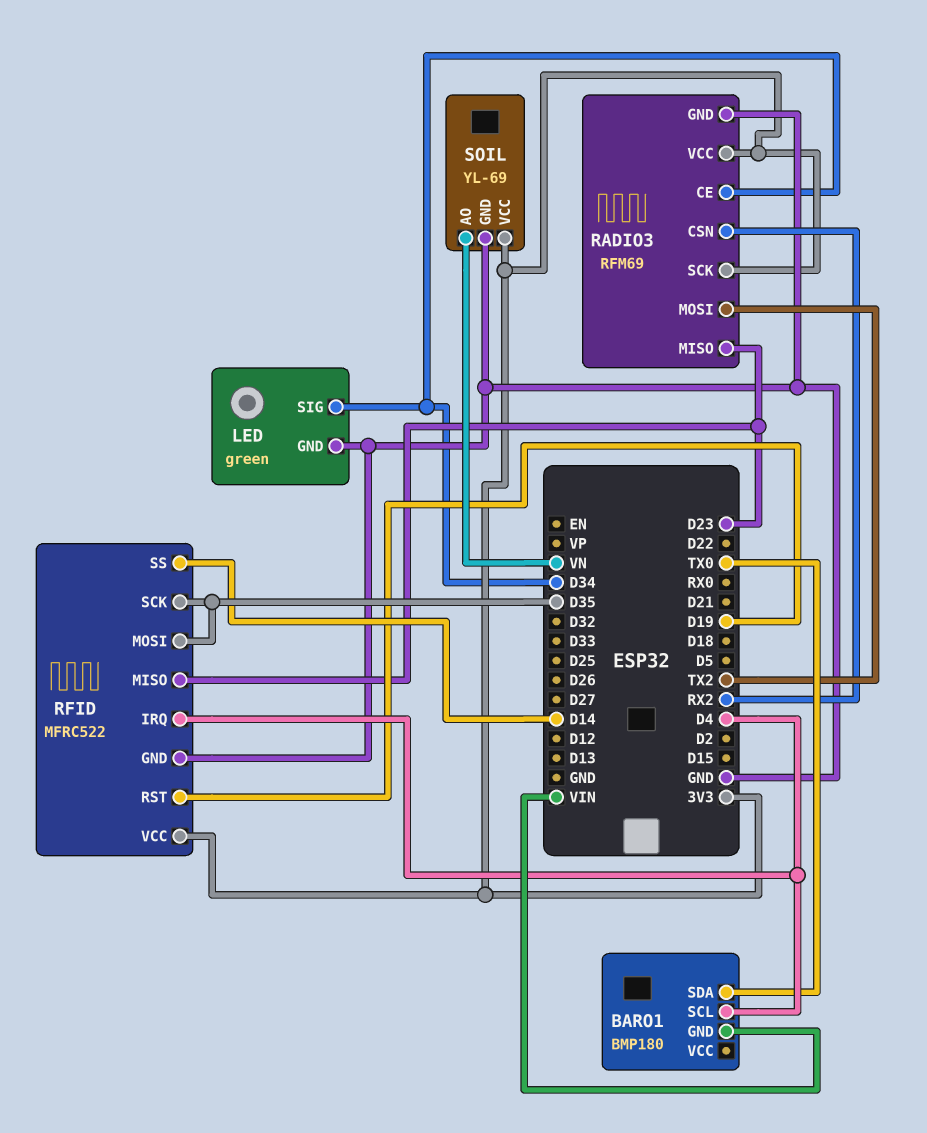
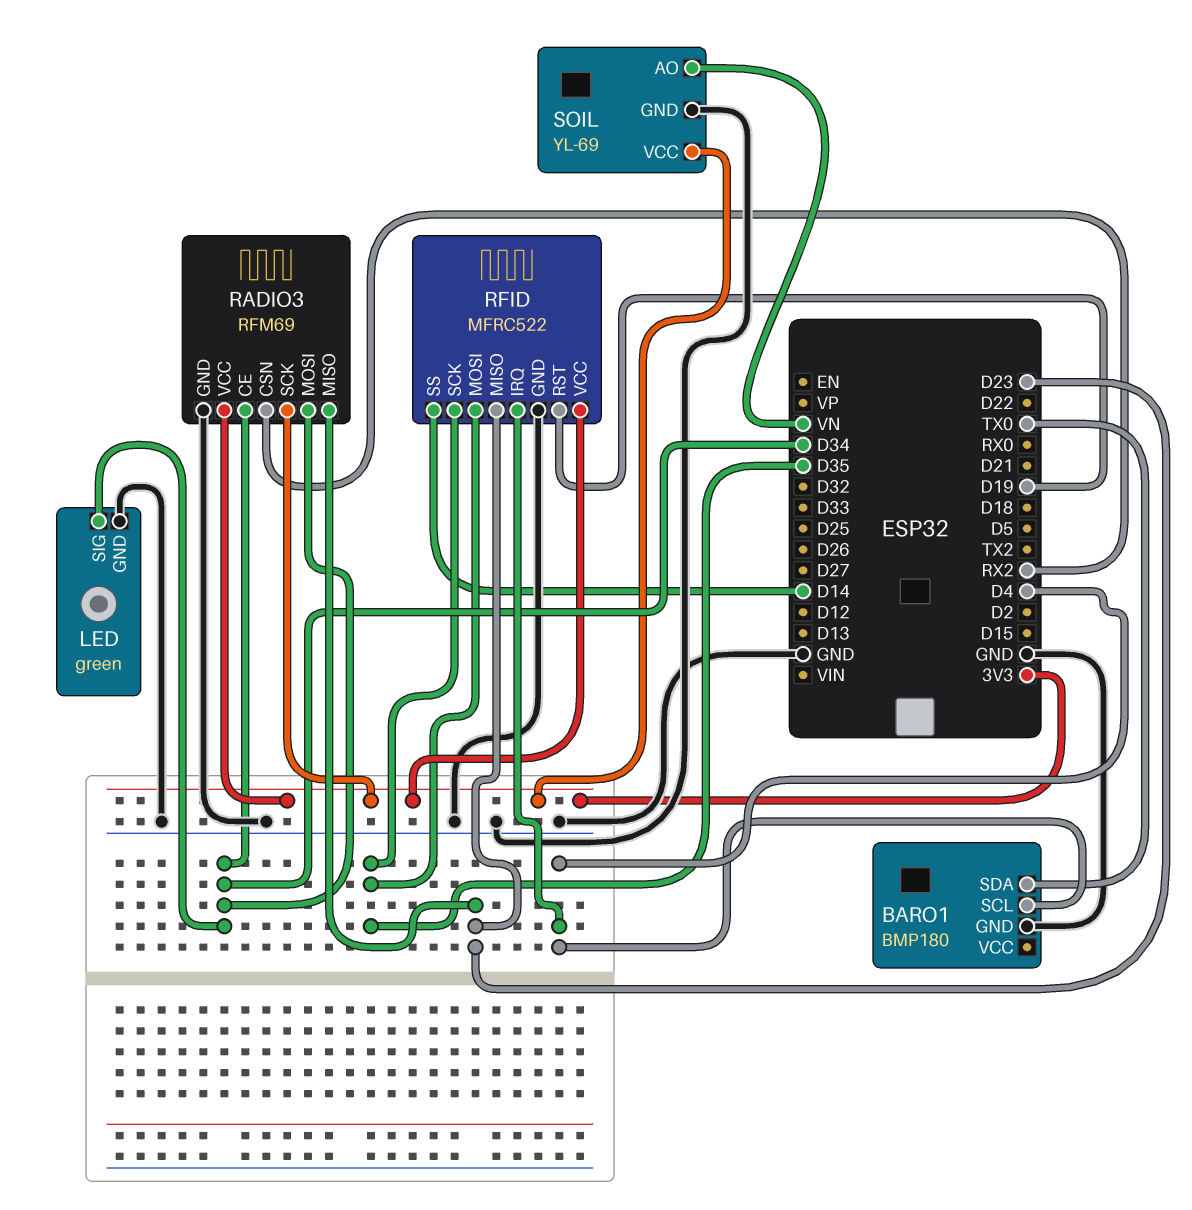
BARO1 pin GND: VIN -> GND
RADIO3 pin MOSI: TX2 -> D34

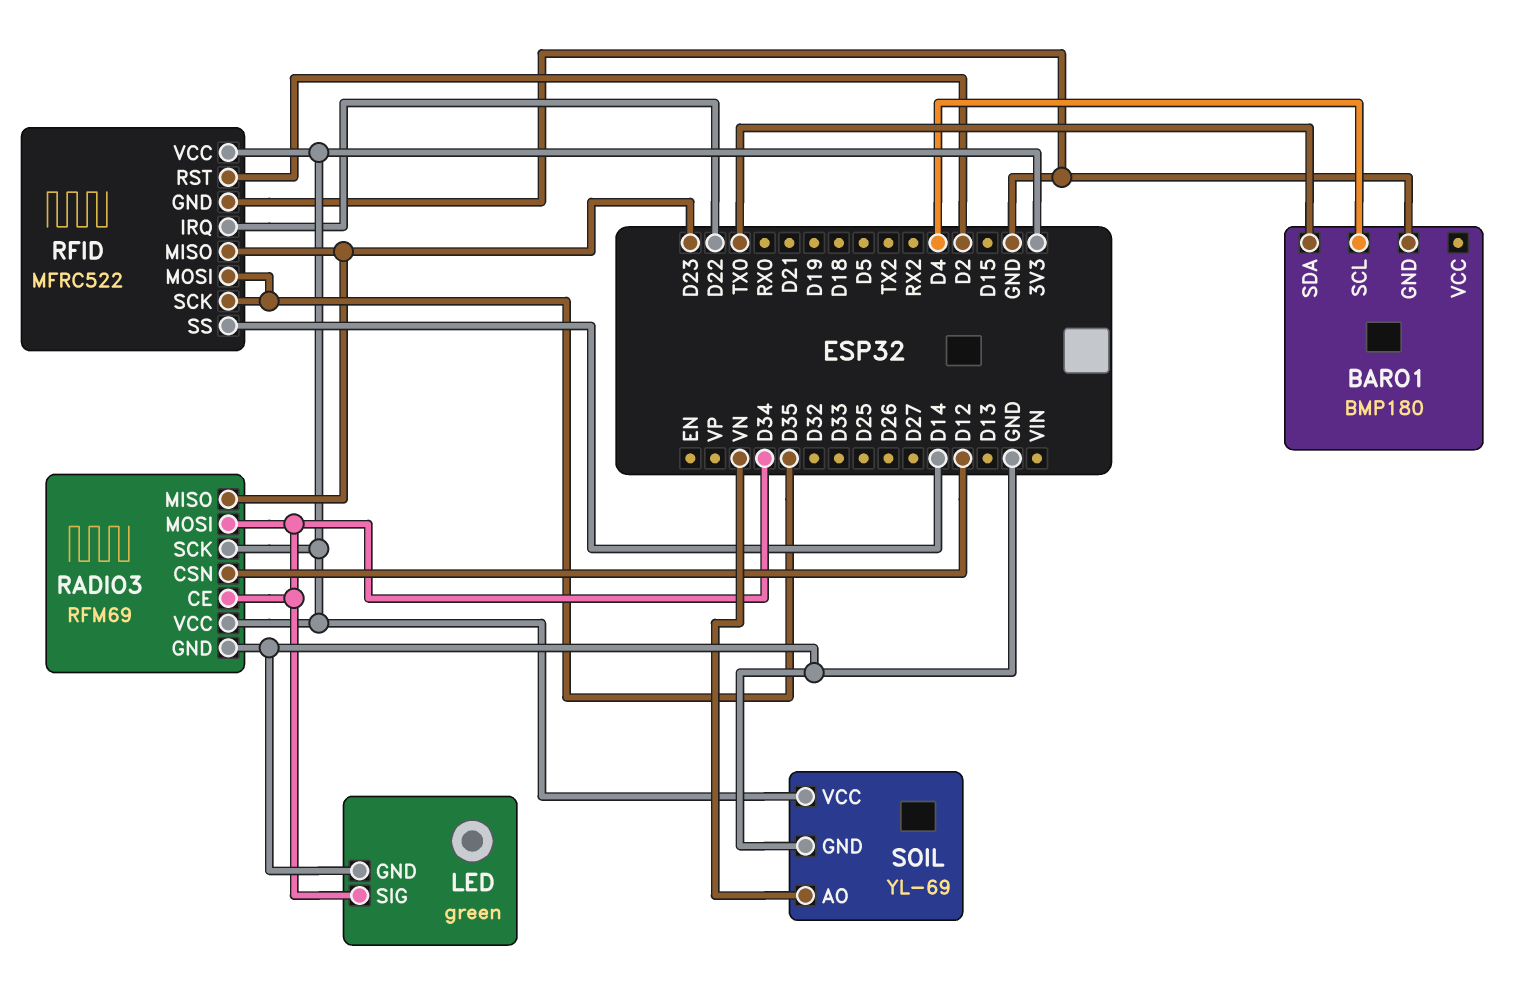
RADIO3 pin CSN: RX2 -> D12
RFID pin IRQ: D4 -> D22
RFID pin RST: D19 -> D2

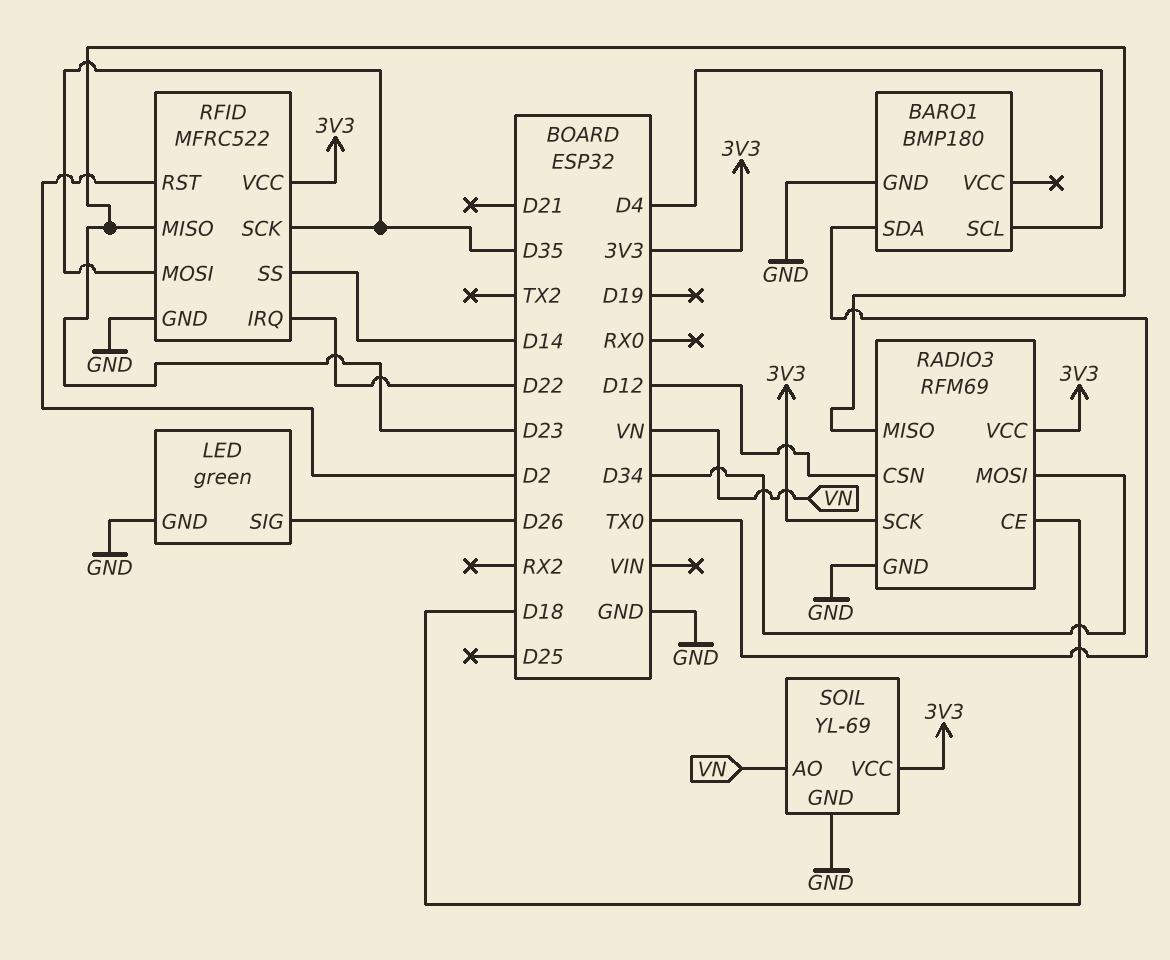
LED pin SIG: D34 -> D26
RADIO3 pin CE: D34 -> D18

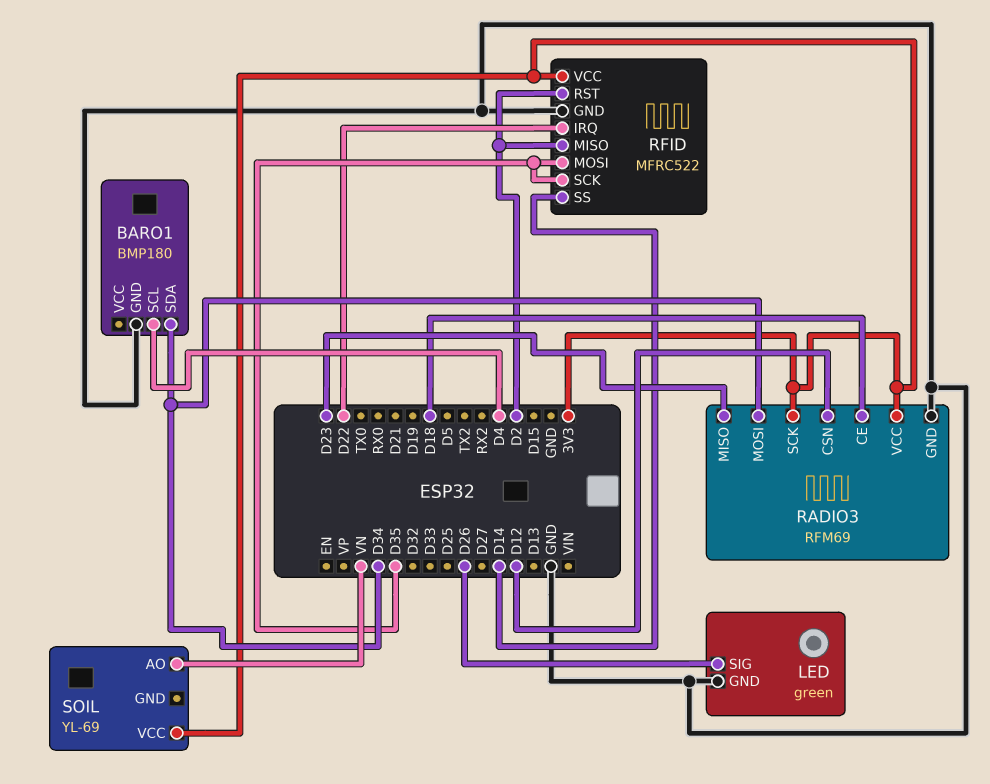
BARO1 pin SDA: TX0 -> D34
RFID pin MISO: D23 -> D2
SOIL pin GND: GND -> none

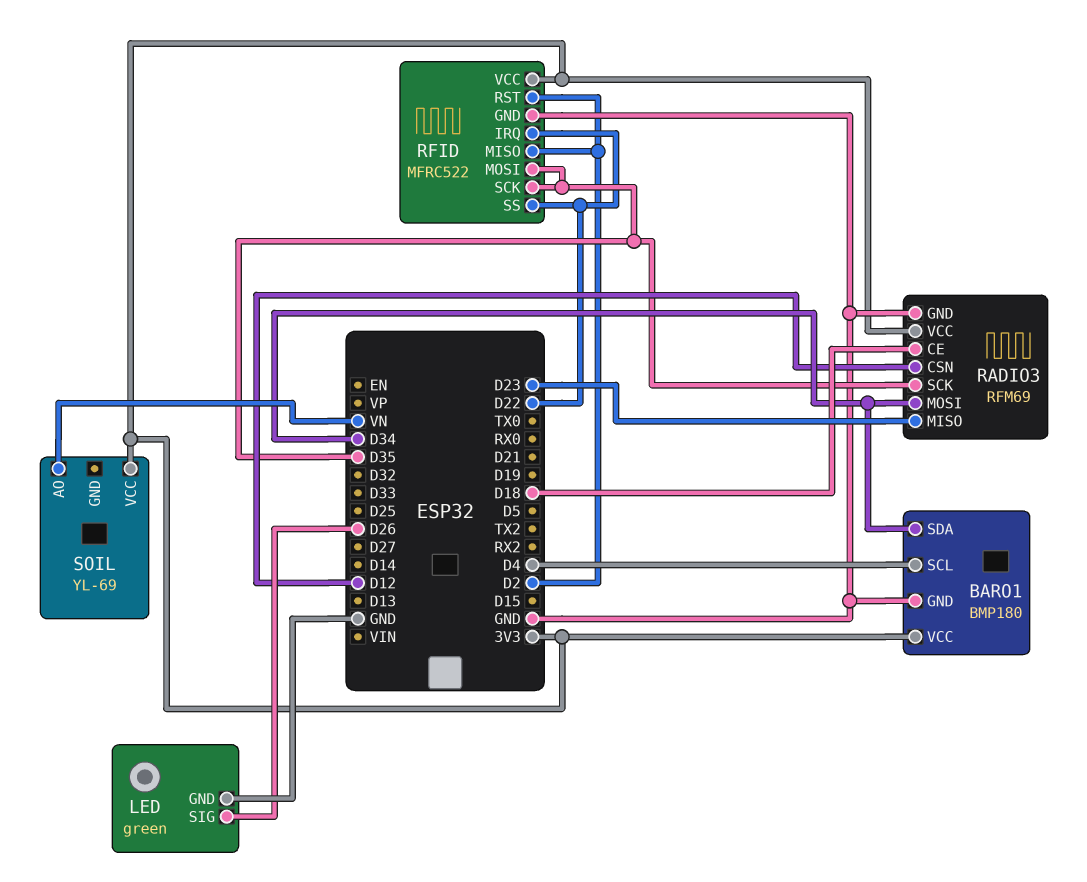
BARO1 pin VCC: none -> 3V3
RADIO3 pin SCK: 3V3 -> D35
RFID pin SS: D14 -> D22

